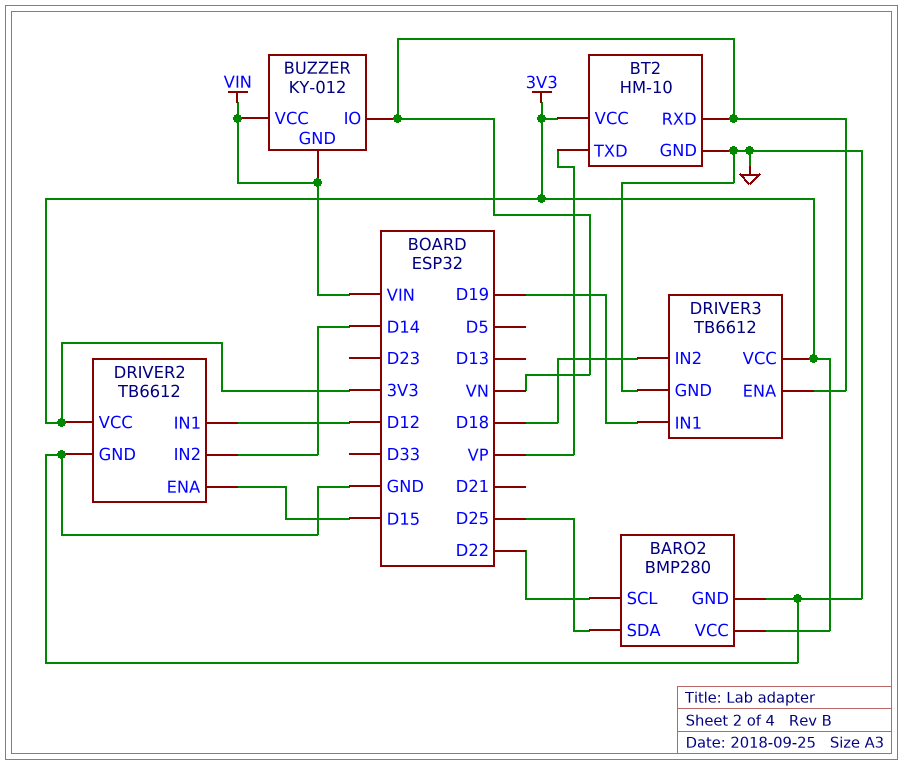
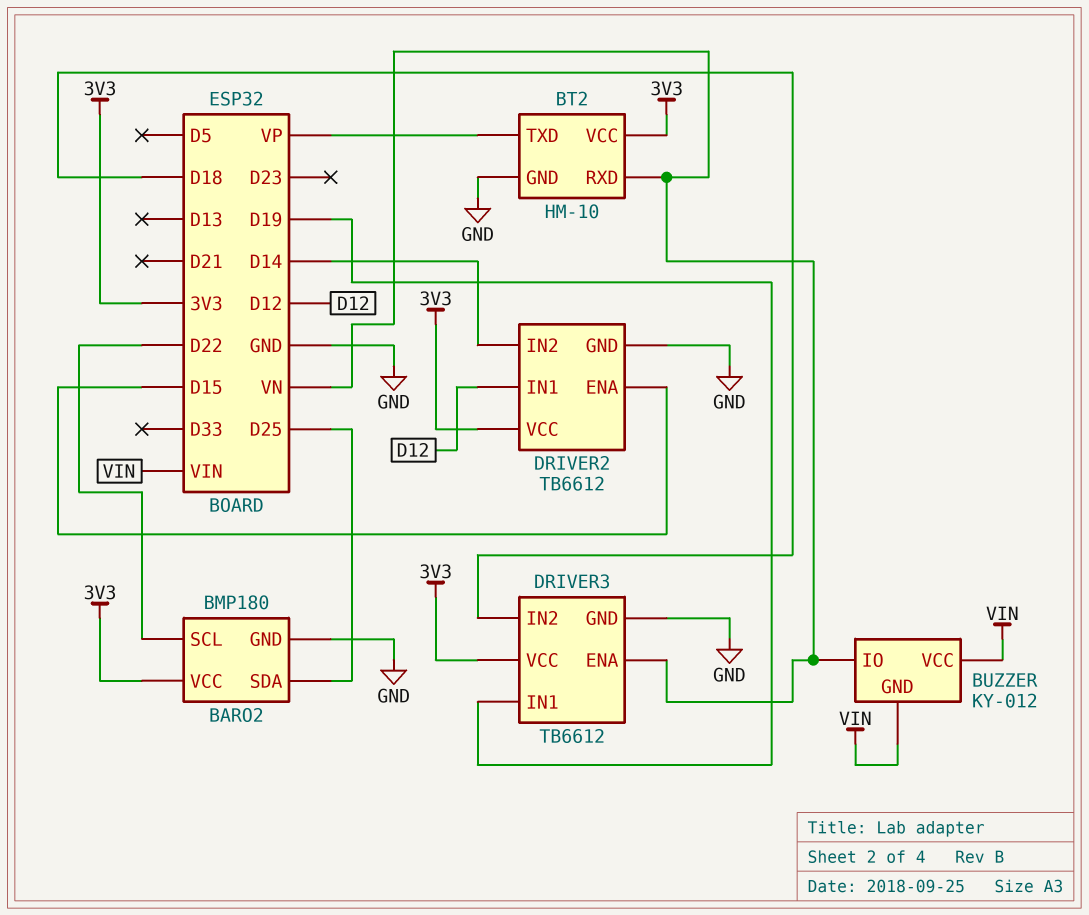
BARO2: BMP280 -> BMP180

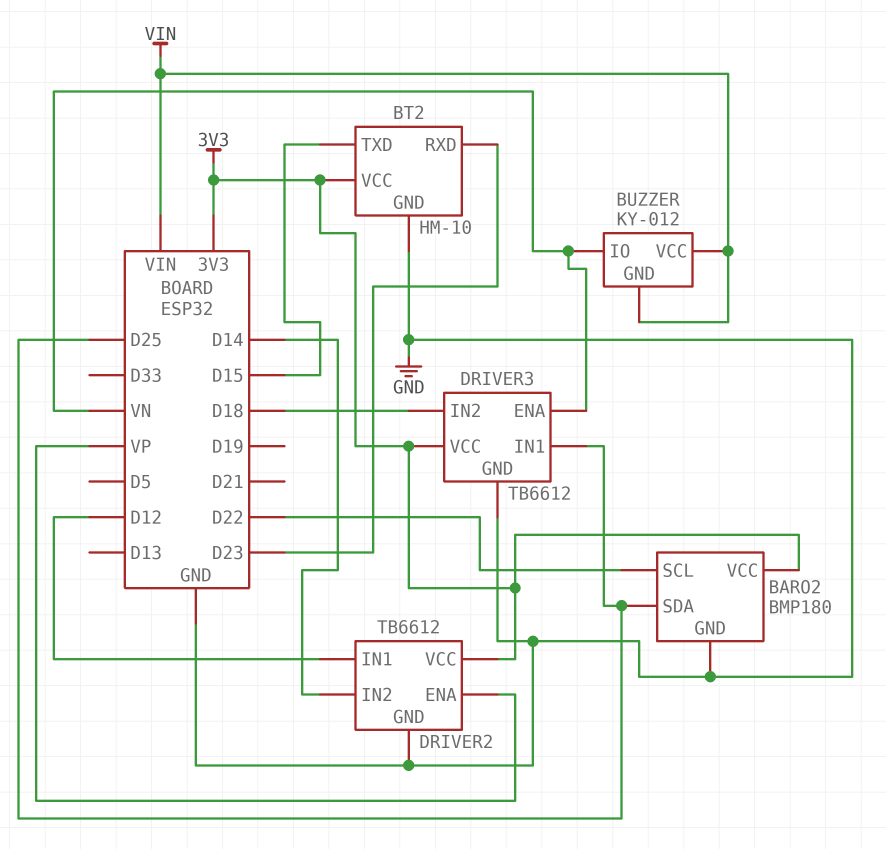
BT2 pin RXD: VN -> D23
BT2 pin TXD: VP -> D15
DRIVER2 pin ENA: D15 -> VP
DRIVER3 pin IN1: D19 -> D25

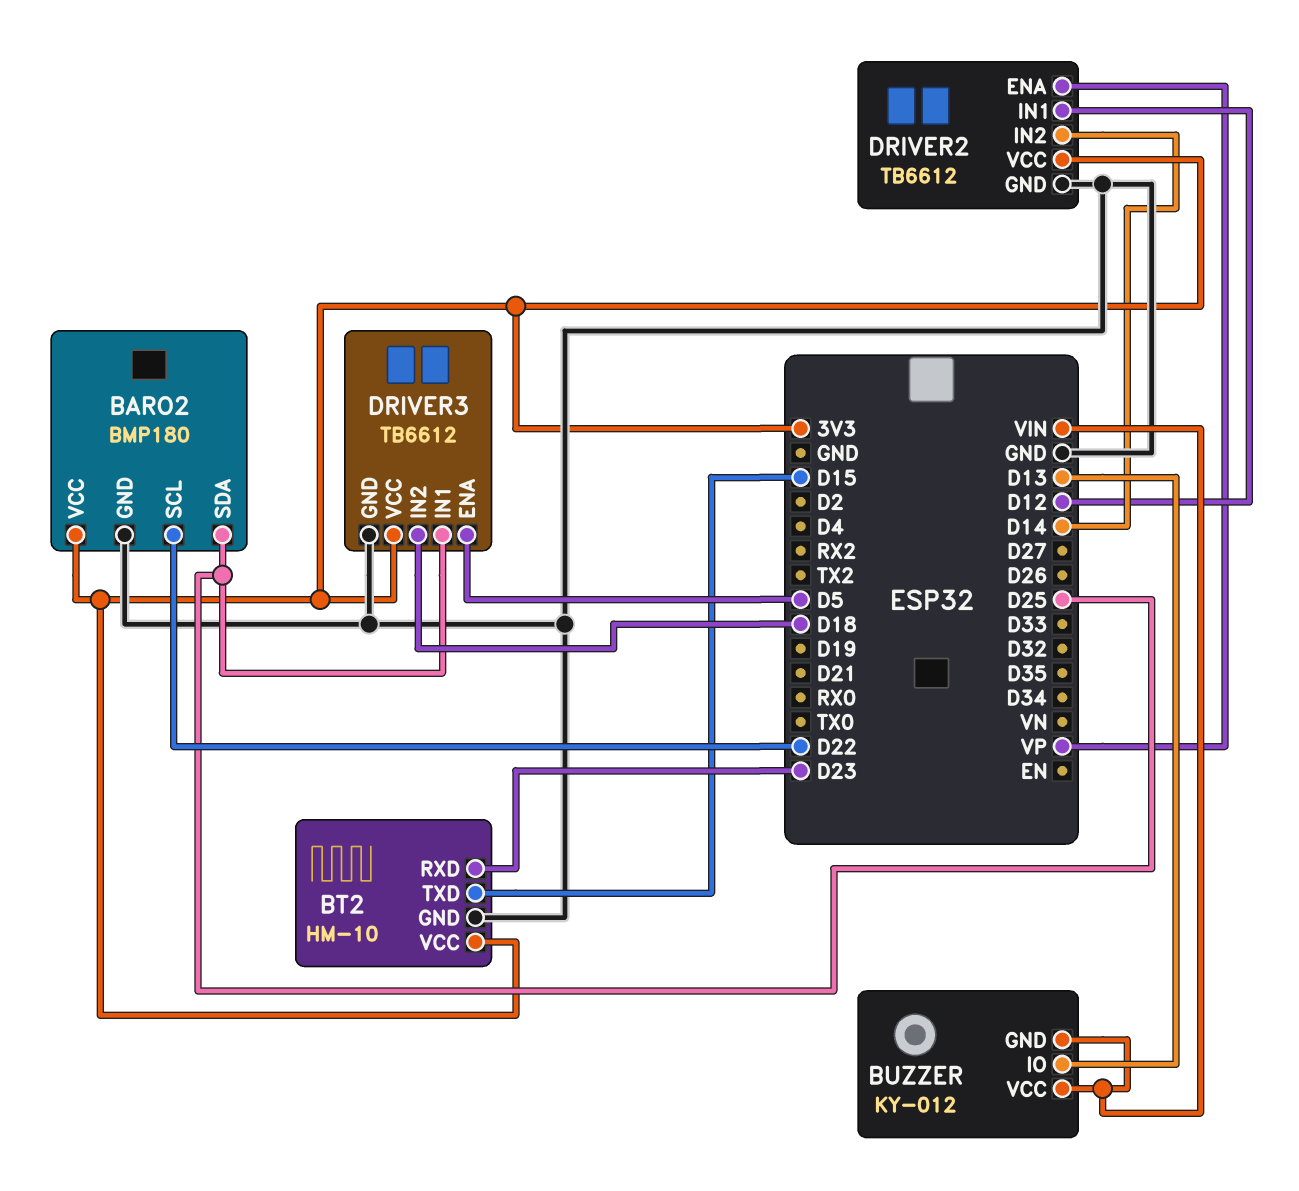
BUZZER pin IO: VN -> D13
DRIVER3 pin ENA: VN -> D5

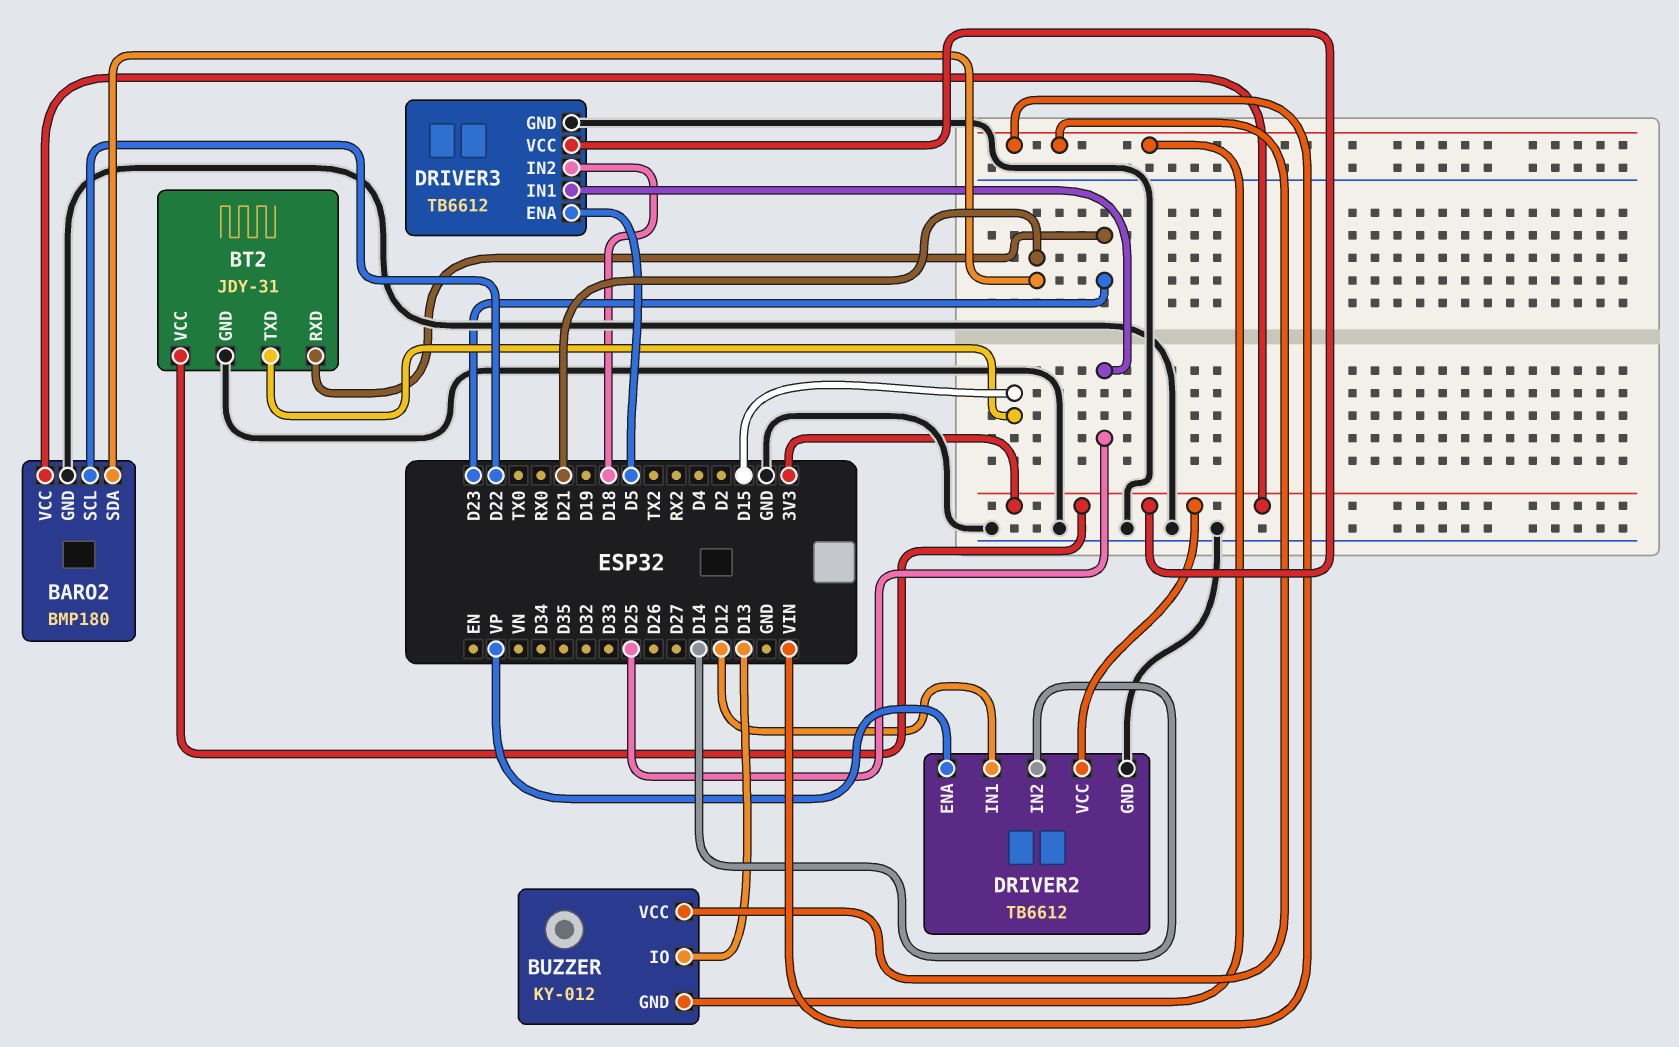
BARO2 pin SDA: D25 -> D21
BT2: HM-10 -> JDY-31

